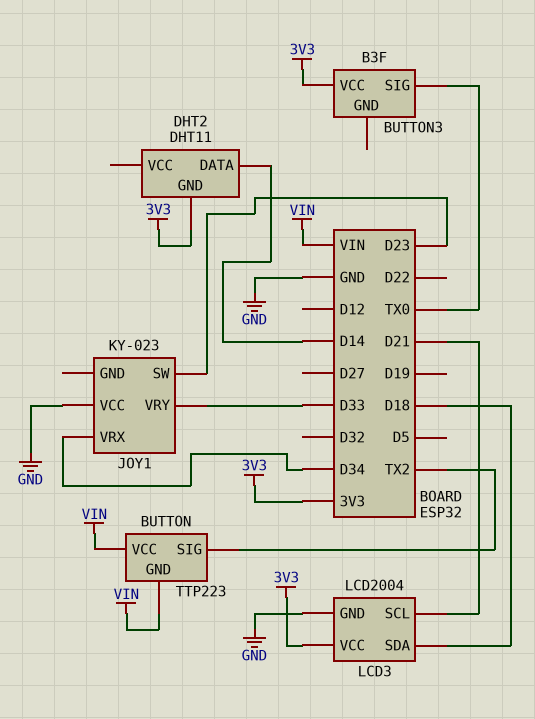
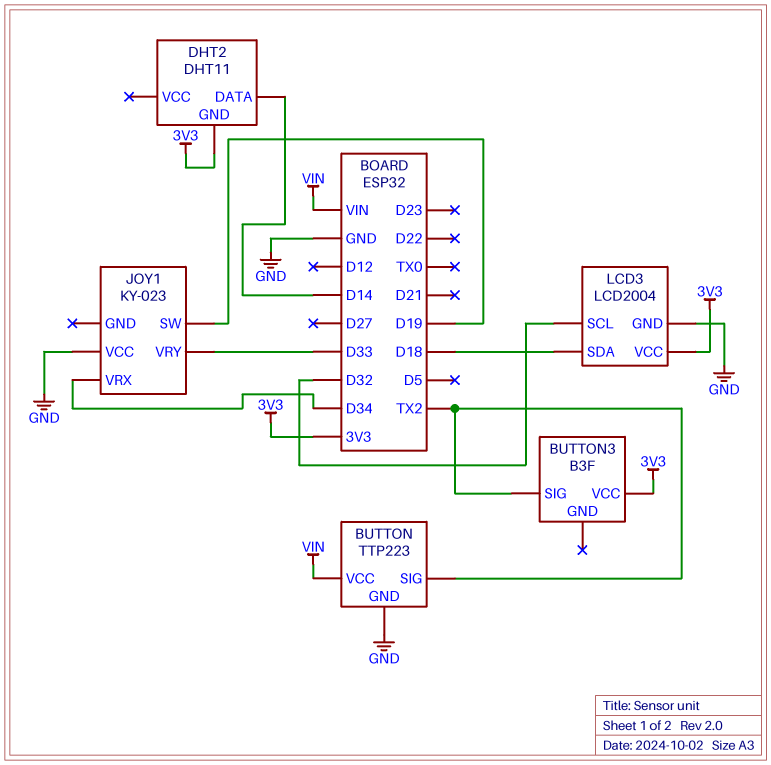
BUTTON pin GND: VIN -> GND
BUTTON3 pin SIG: TX0 -> TX2
JOY1 pin SW: D23 -> D19
LCD3 pin SCL: D21 -> D32

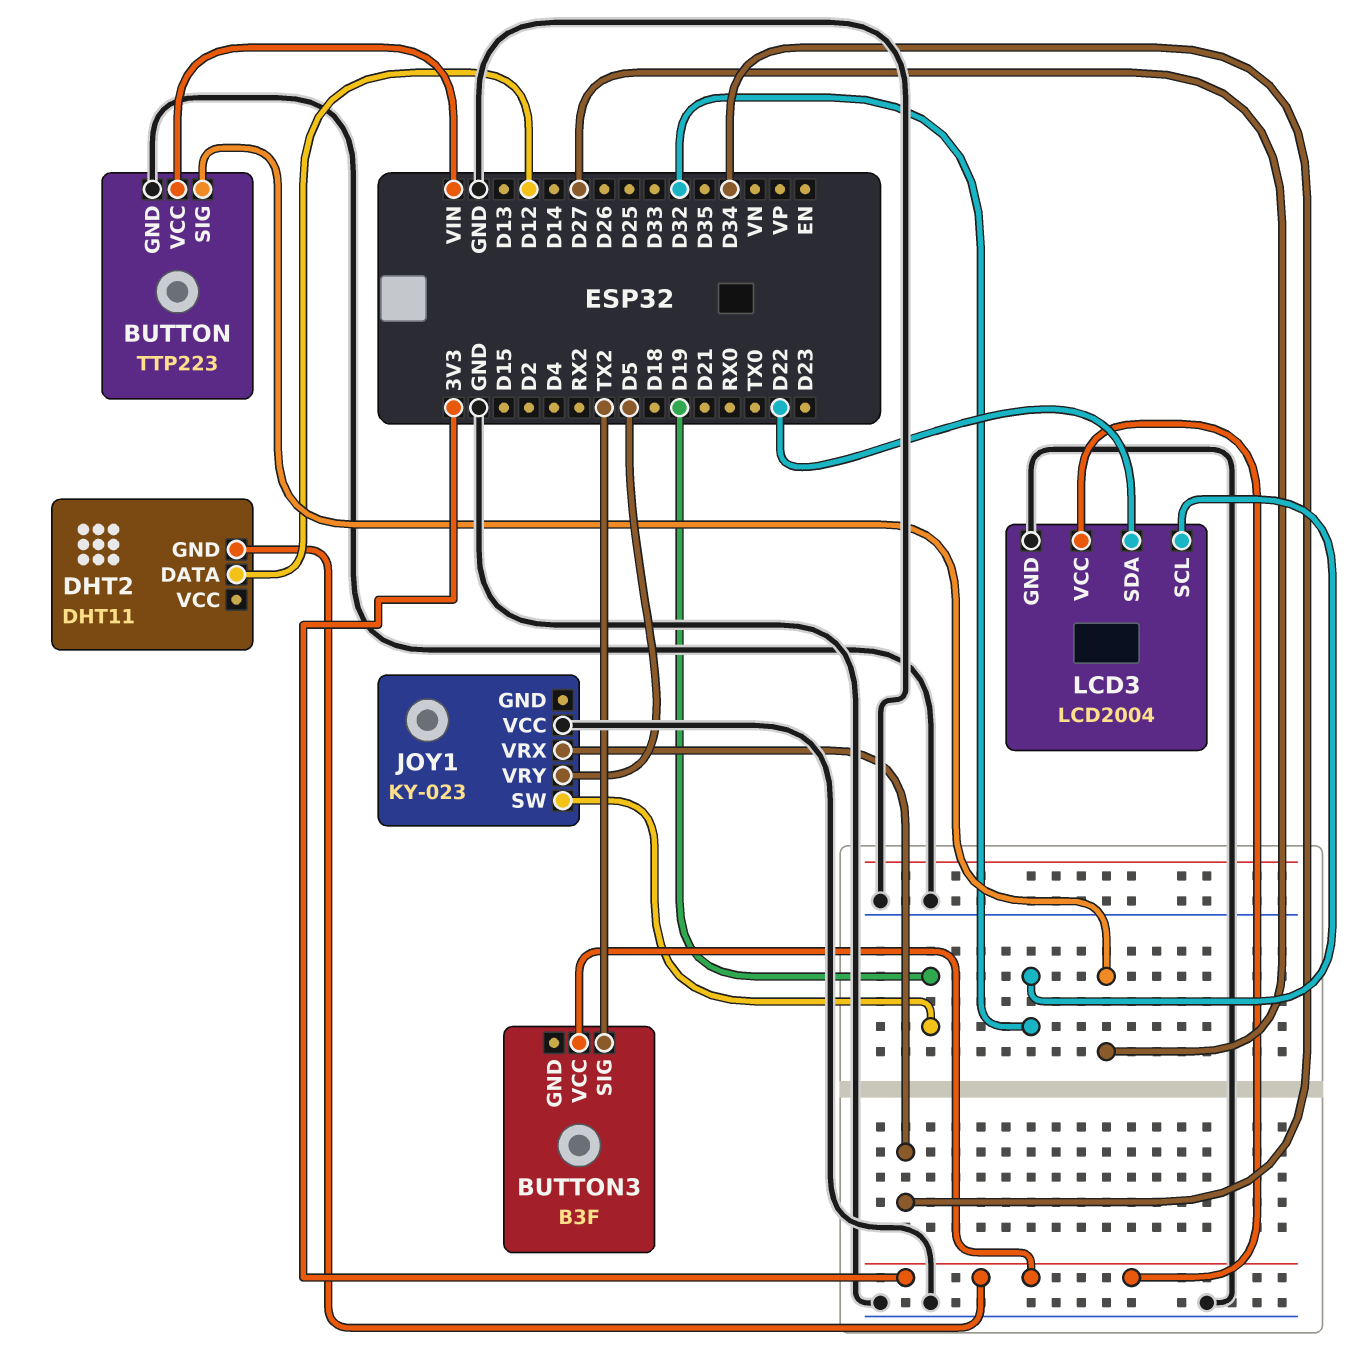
BUTTON pin SIG: TX2 -> D27
DHT2 pin DATA: D14 -> D12
JOY1 pin VRY: D33 -> D5
LCD3 pin SDA: D18 -> D22

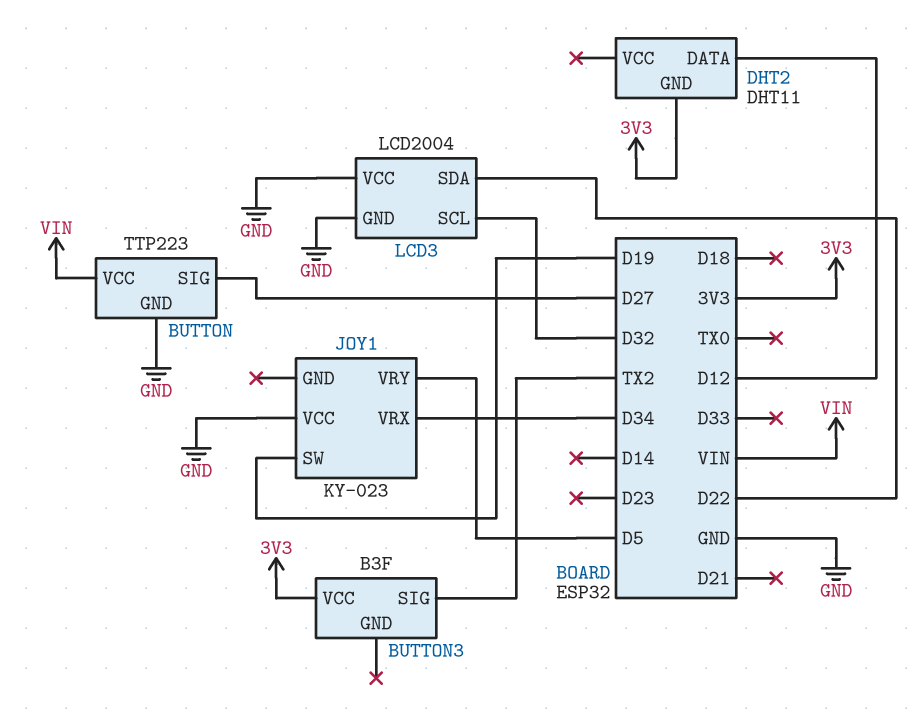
LCD3 pin VCC: 3V3 -> GND

